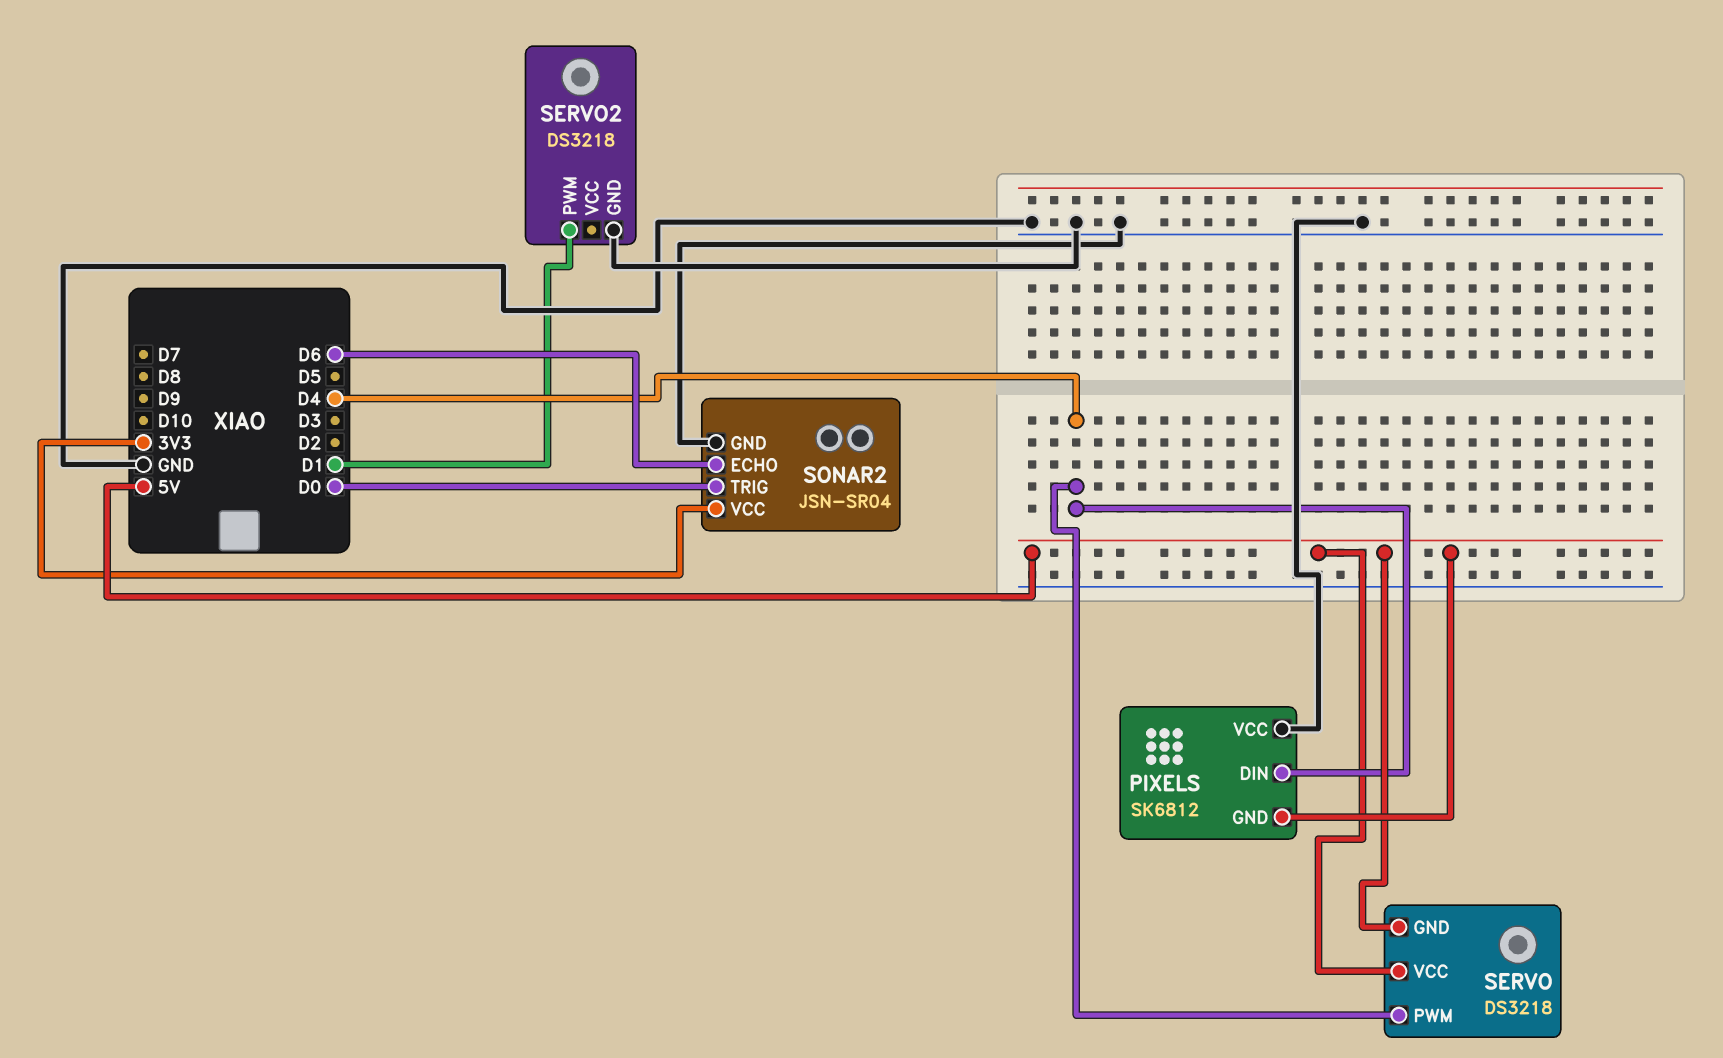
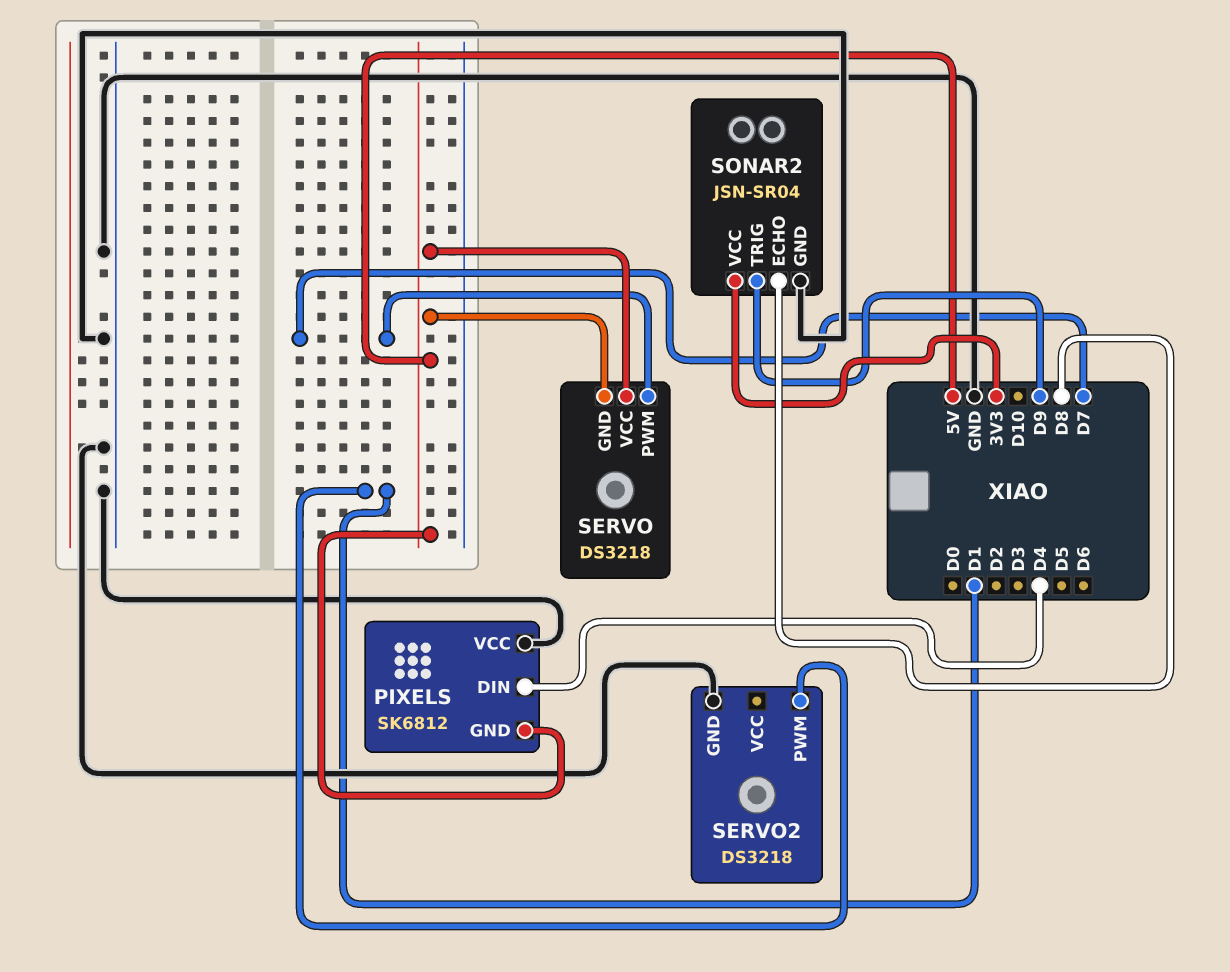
SERVO pin PWM: D4 -> D7
SONAR2 pin ECHO: D6 -> D8
SONAR2 pin TRIG: D0 -> D9

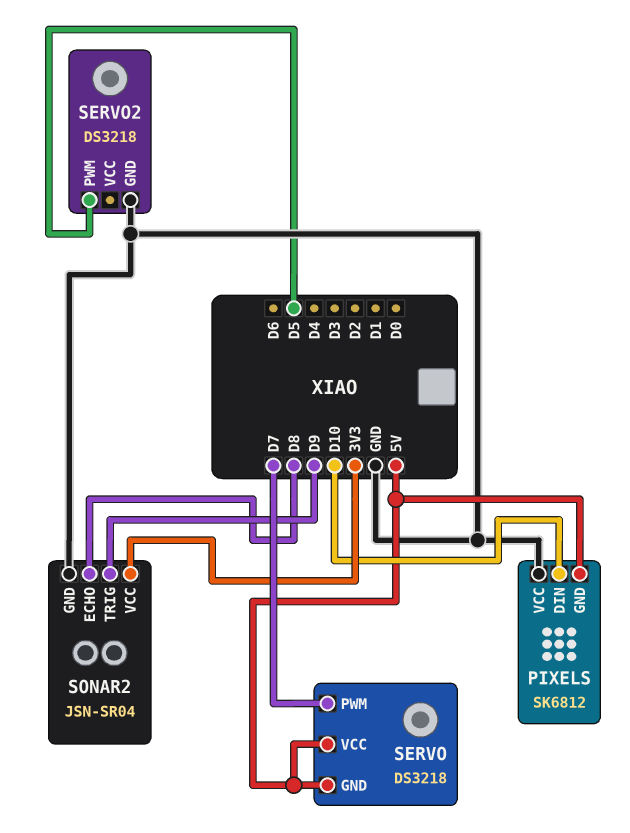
PIXELS pin DIN: D4 -> D10
SERVO2 pin PWM: D1 -> D5

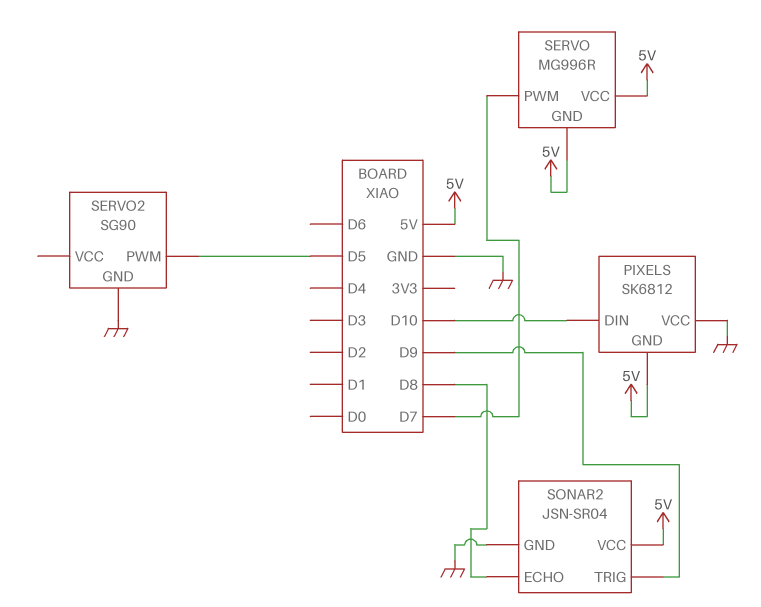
SERVO: DS3218 -> MG996R
SERVO2: DS3218 -> SG90
SONAR2 pin VCC: 3V3 -> 5V

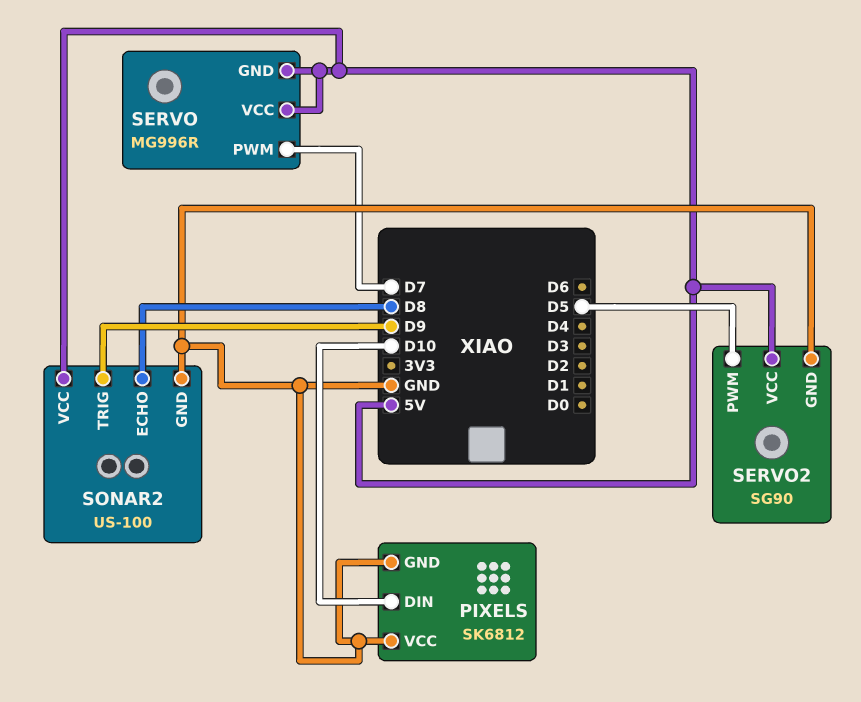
PIXELS pin GND: 5V -> GND
SERVO2 pin VCC: none -> 5V
SONAR2: JSN-SR04 -> US-100

